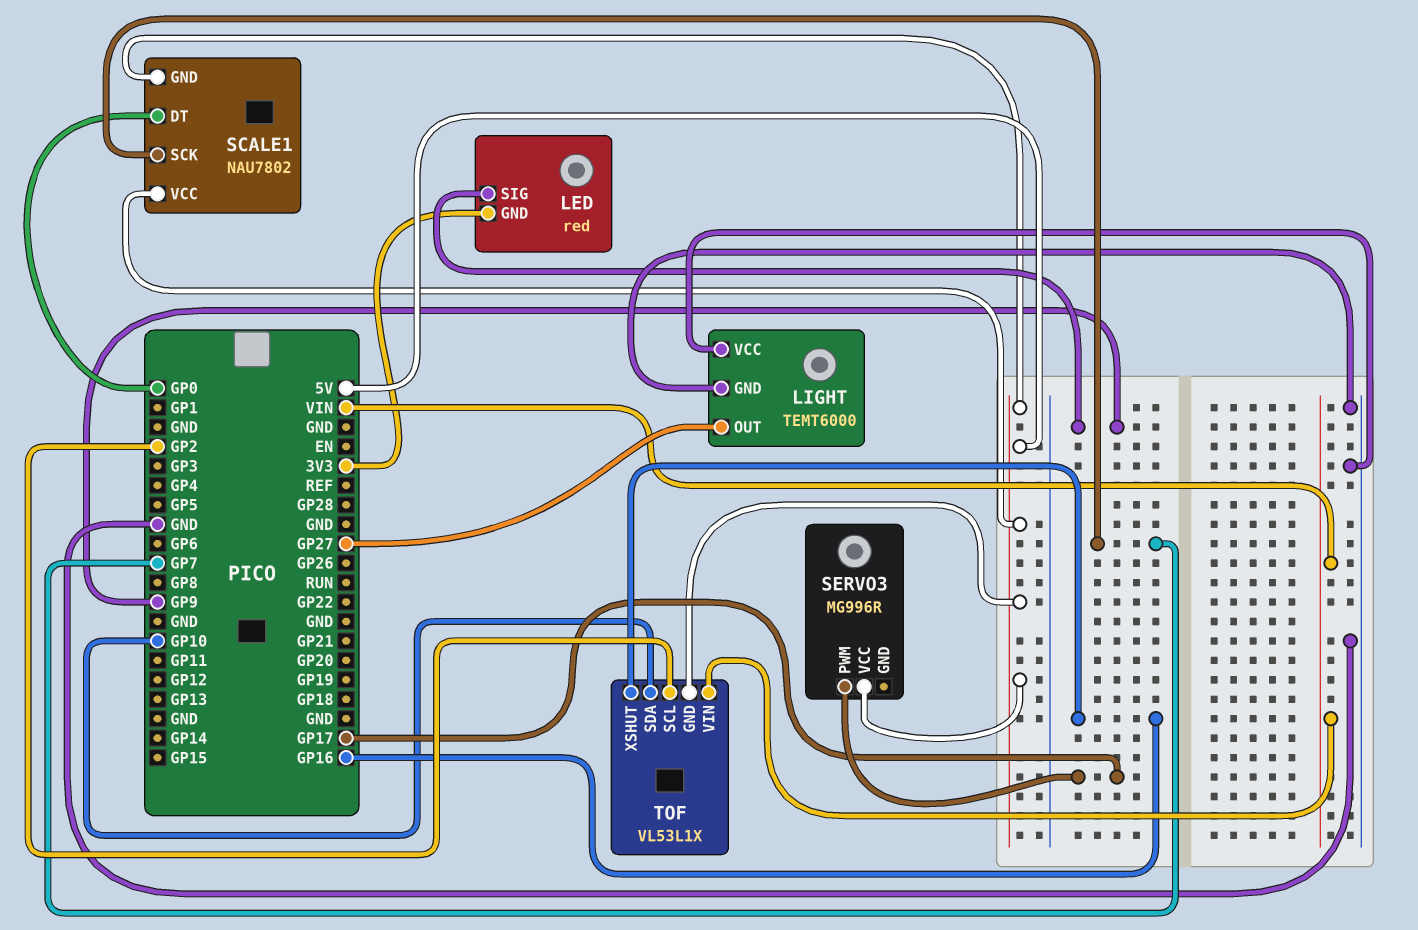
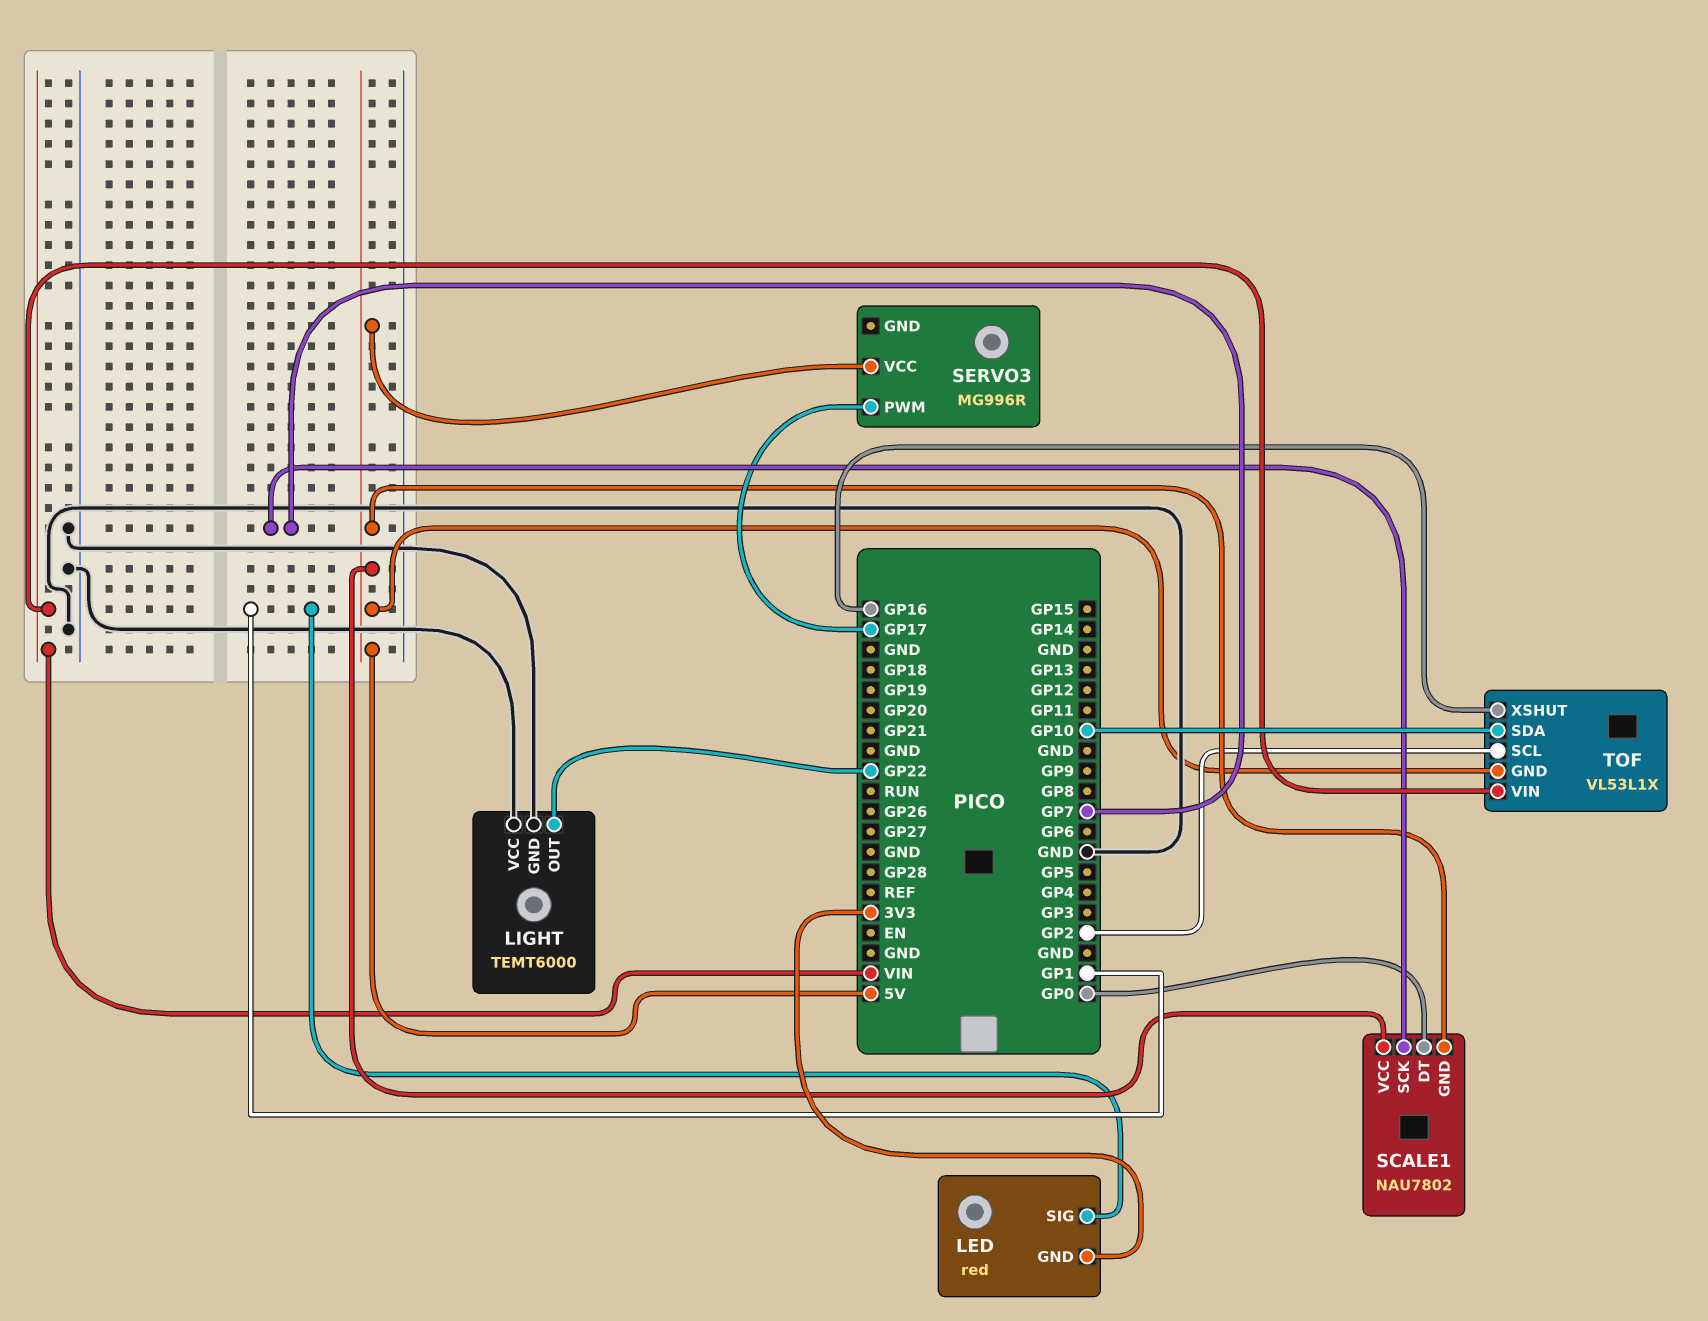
LED pin SIG: GP9 -> GP1
LIGHT pin OUT: GP27 -> GP22

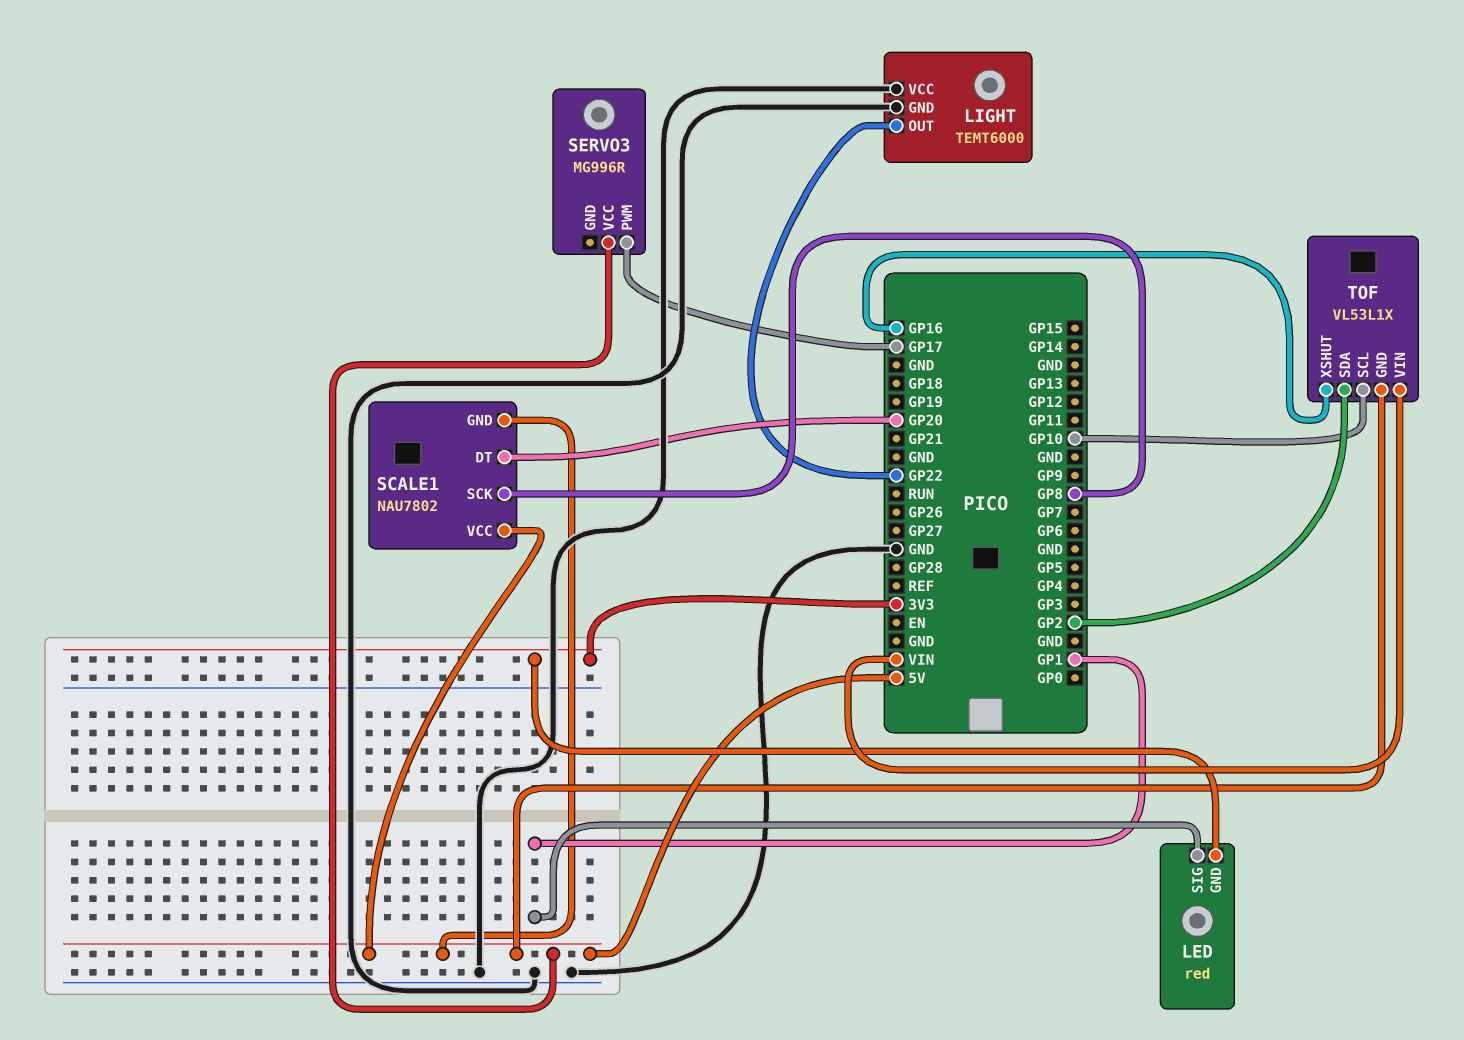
SCALE1 pin DT: GP0 -> GP20
SCALE1 pin SCK: GP7 -> GP8
TOF pin SCL: GP2 -> GP10
TOF pin SDA: GP10 -> GP2

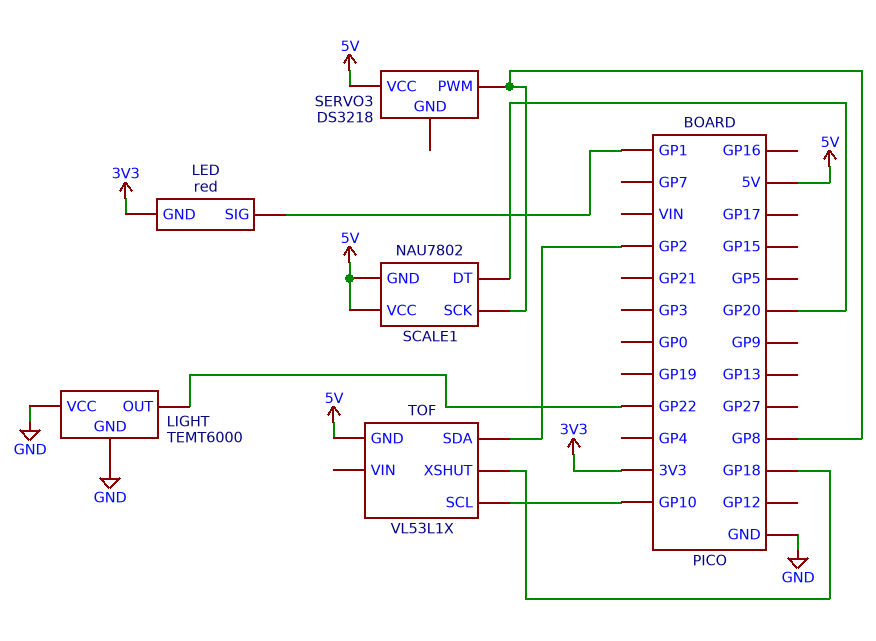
SERVO3: MG996R -> DS3218
SERVO3 pin PWM: GP17 -> GP8
TOF pin VIN: VIN -> none
TOF pin XSHUT: GP16 -> GP18

